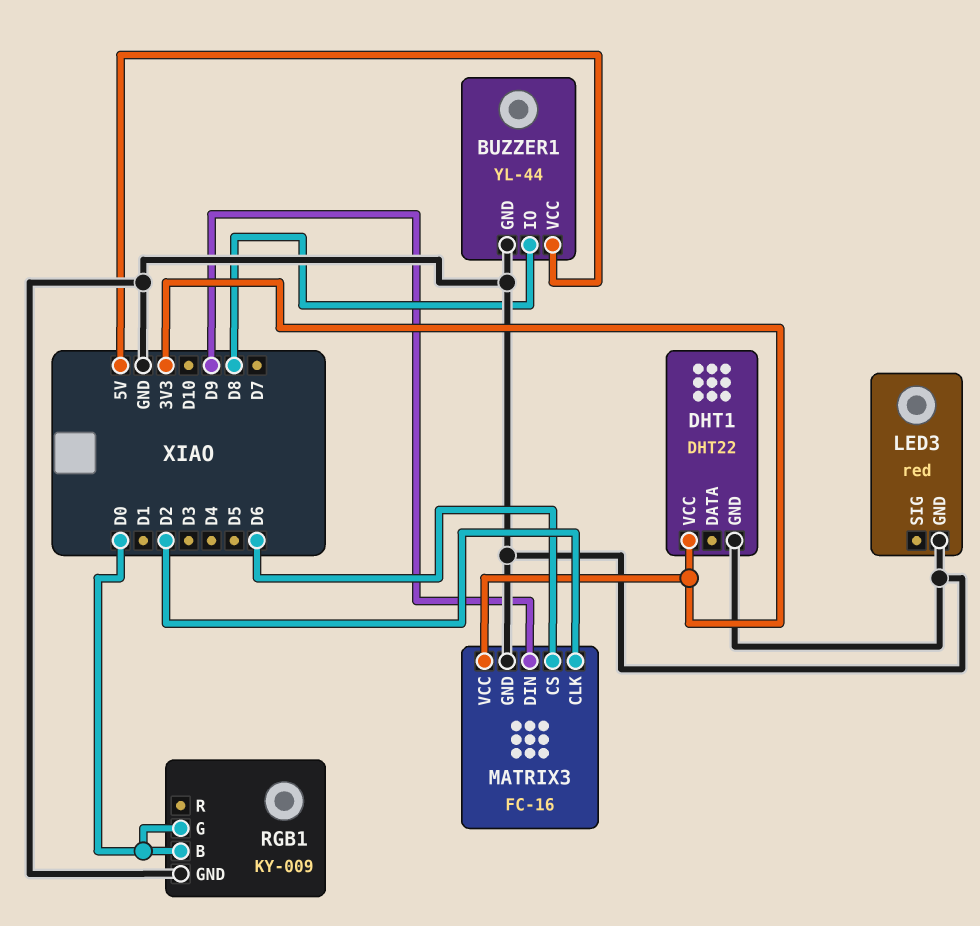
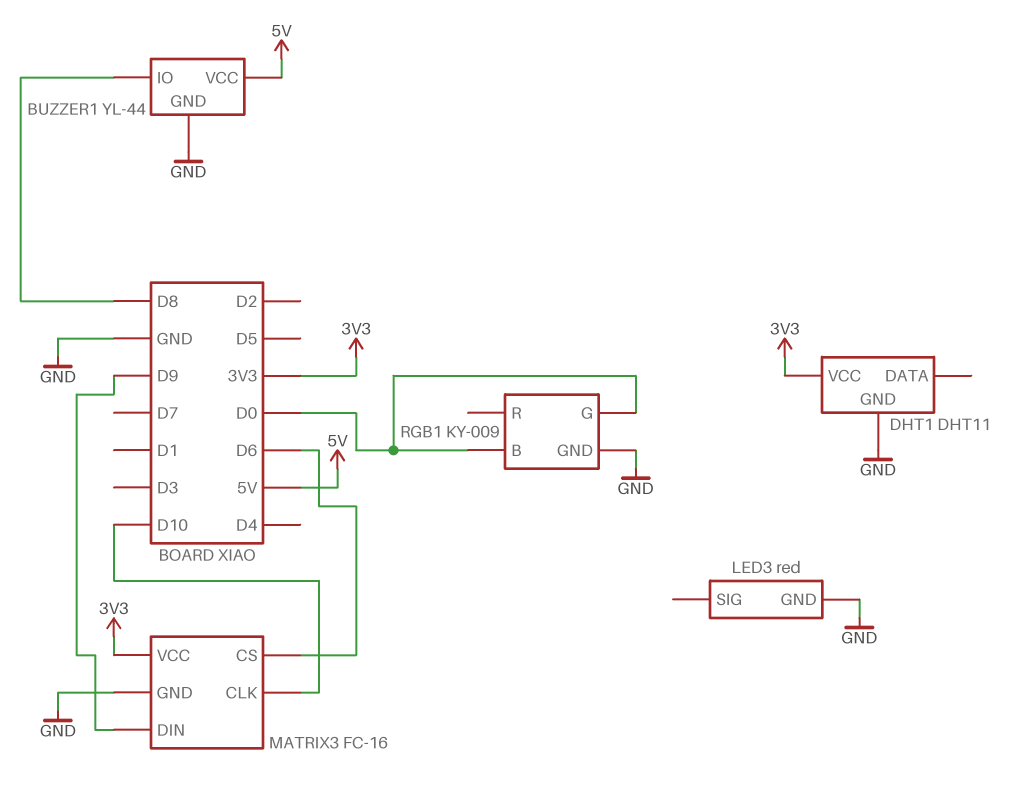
DHT1: DHT22 -> DHT11
MATRIX3 pin CLK: D2 -> D10

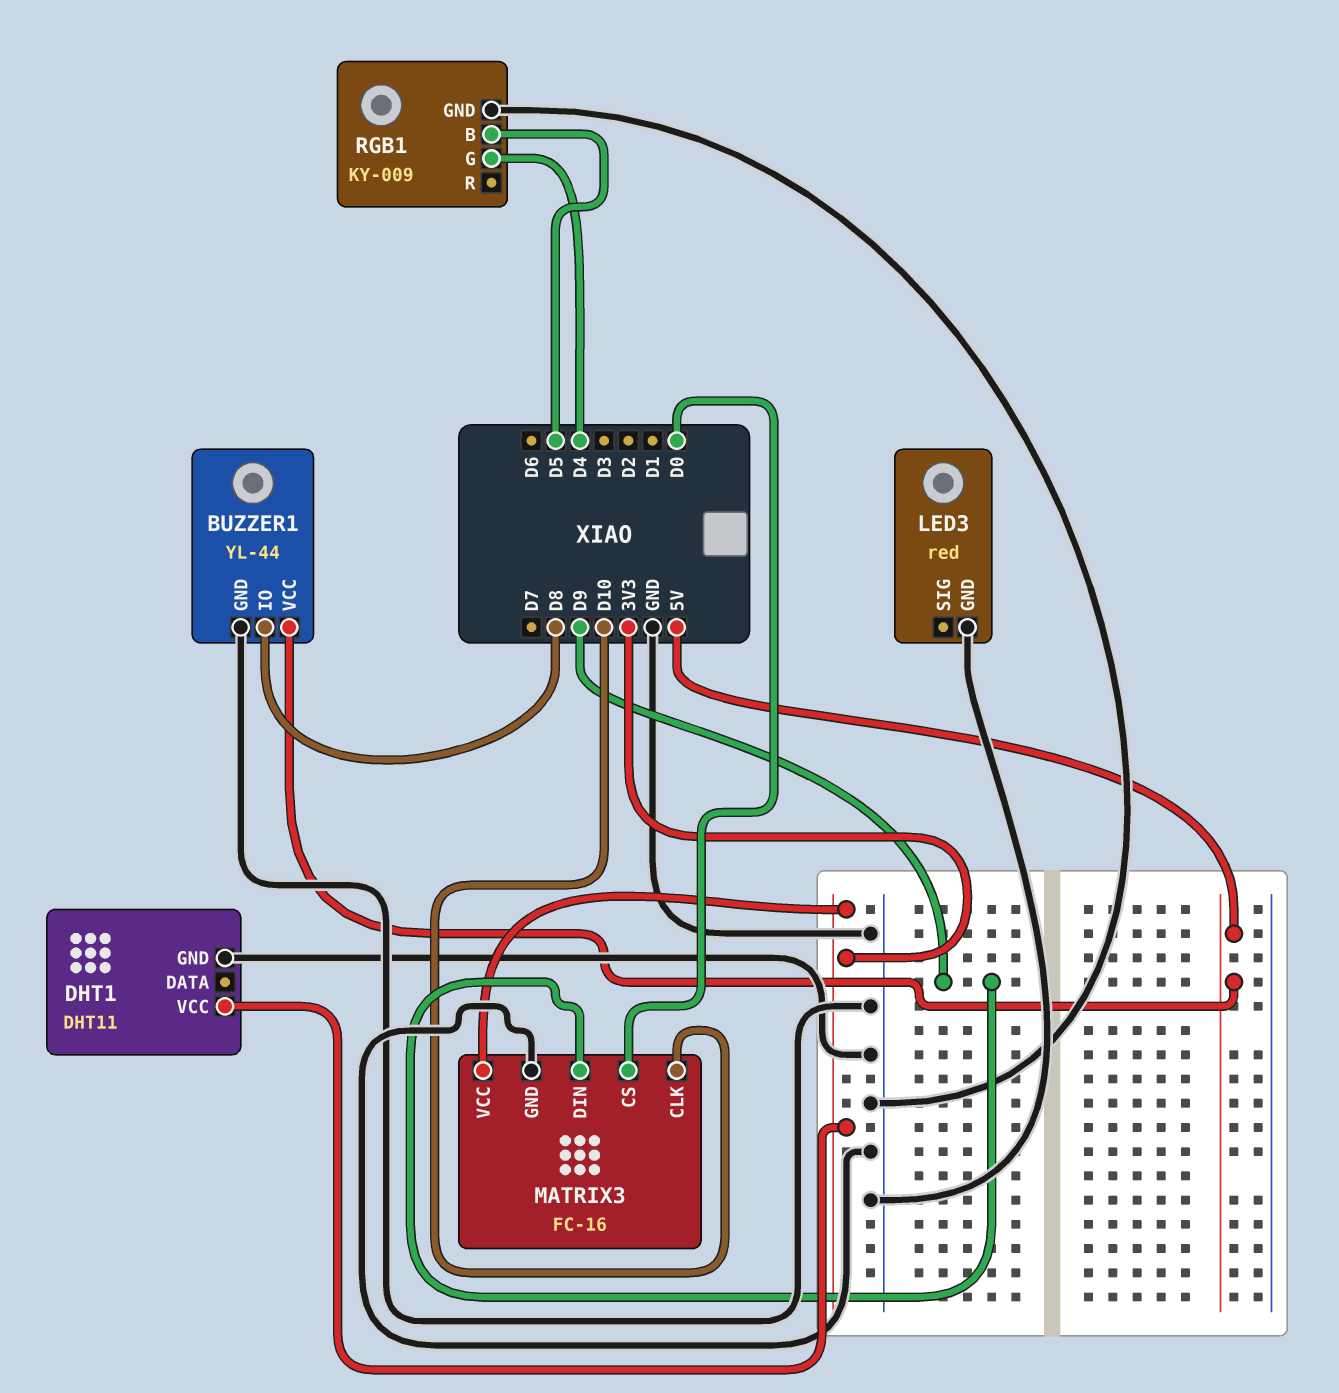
MATRIX3 pin CS: D6 -> D0
RGB1 pin B: D0 -> D5
RGB1 pin G: D0 -> D4

